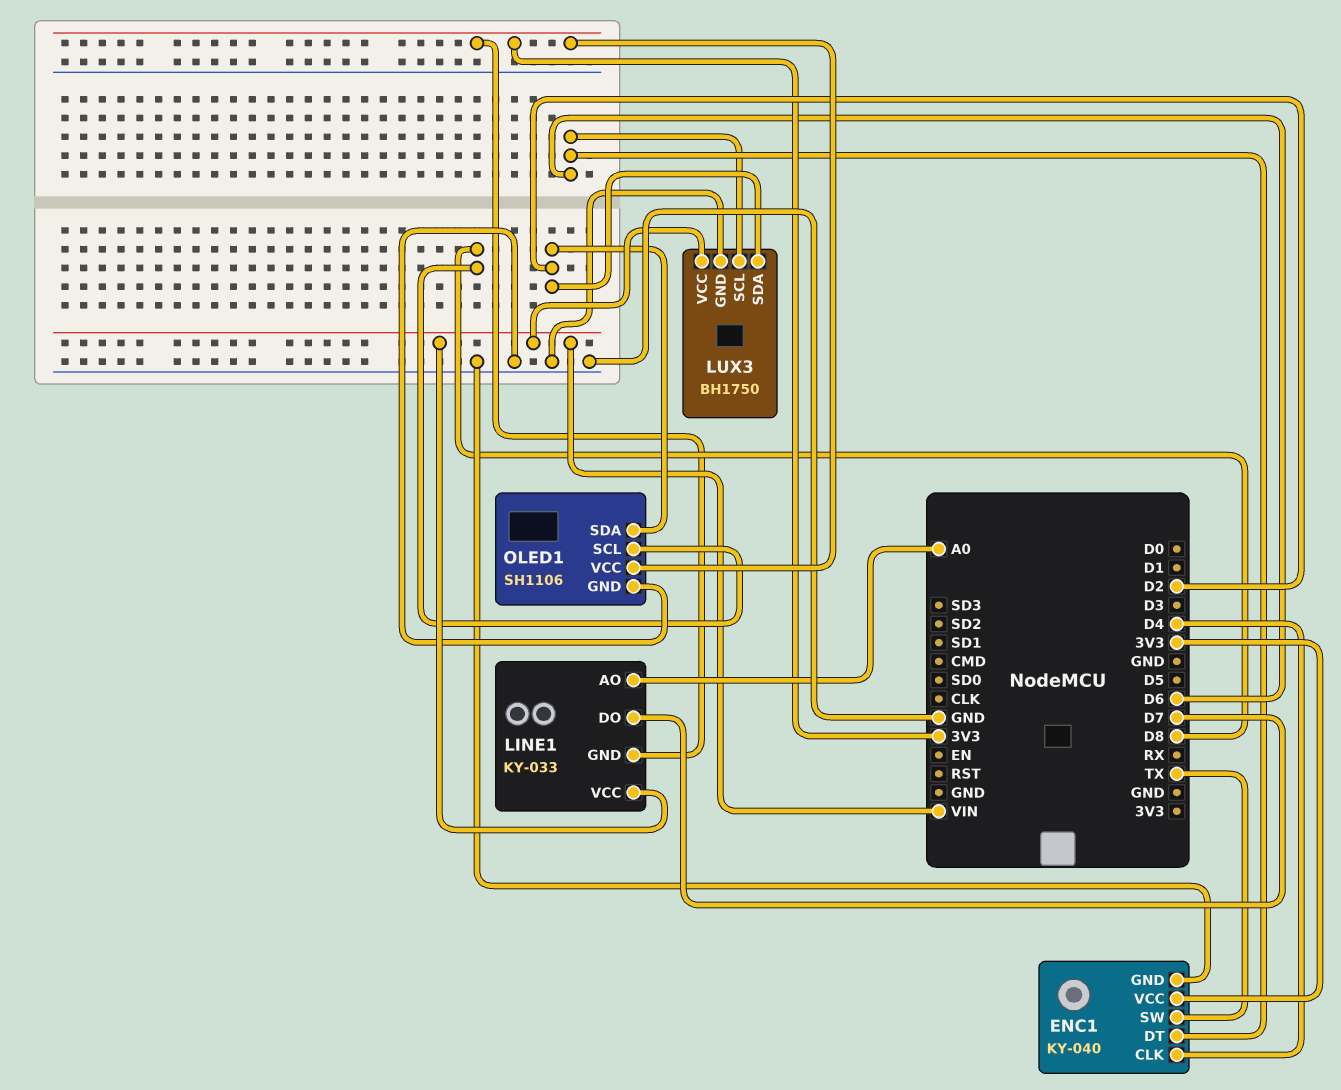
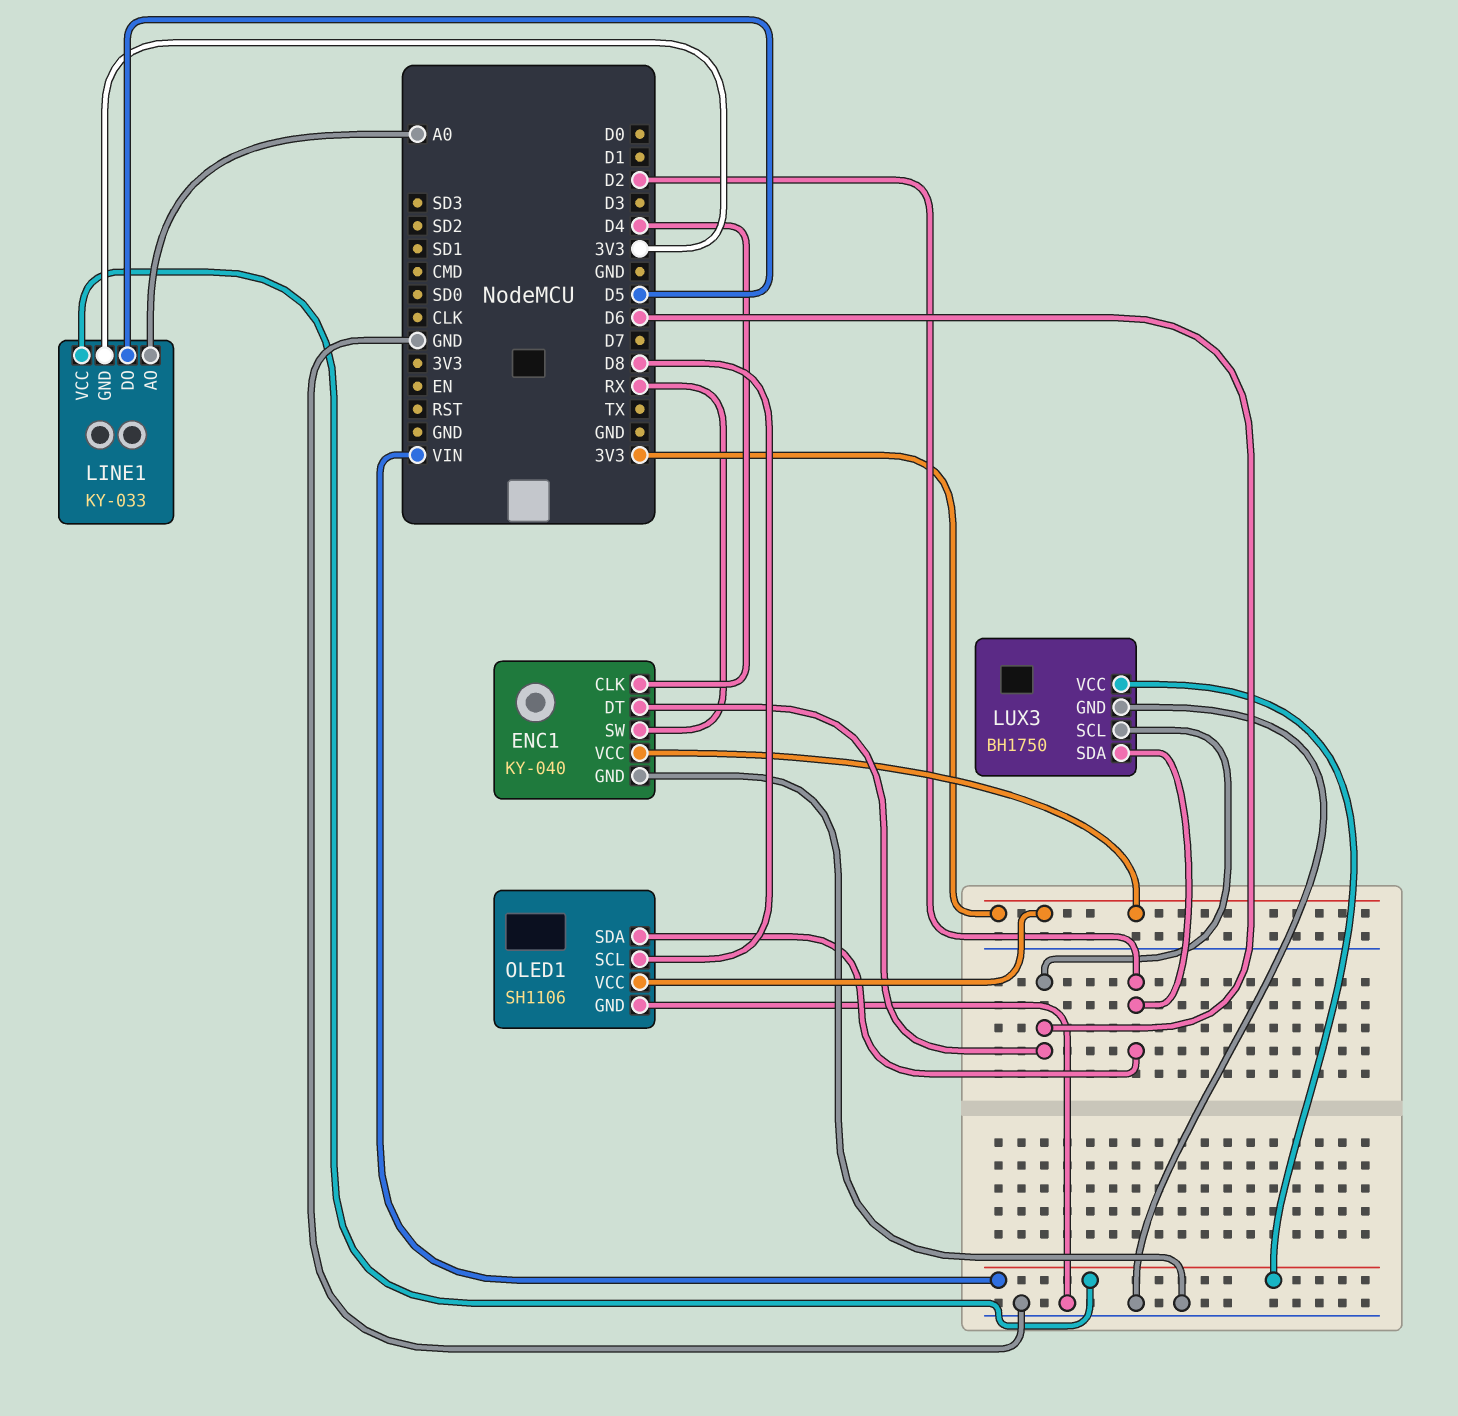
ENC1 pin SW: TX -> RX
LINE1 pin DO: D7 -> D5

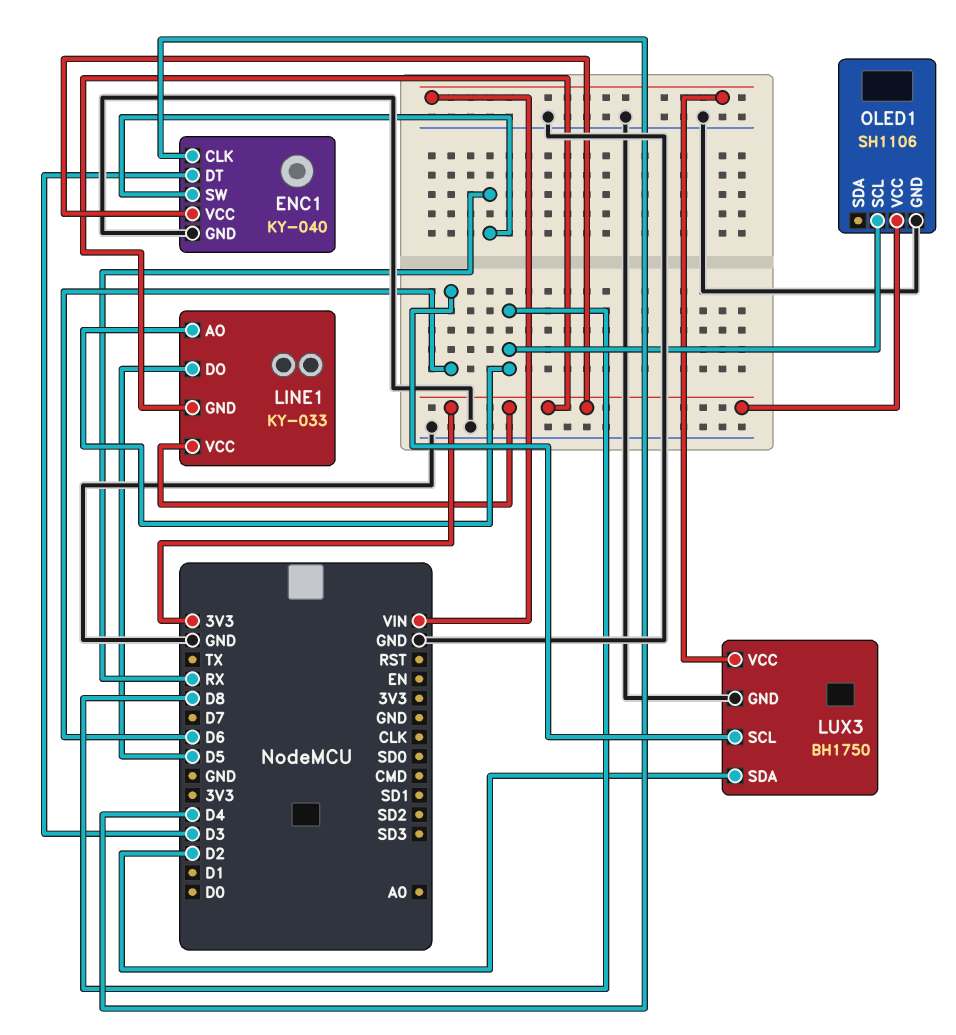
ENC1 pin DT: D6 -> D3
LINE1 pin AO: A0 -> D8
LINE1 pin VCC: VIN -> 3V3
OLED1 pin SDA: D2 -> none

